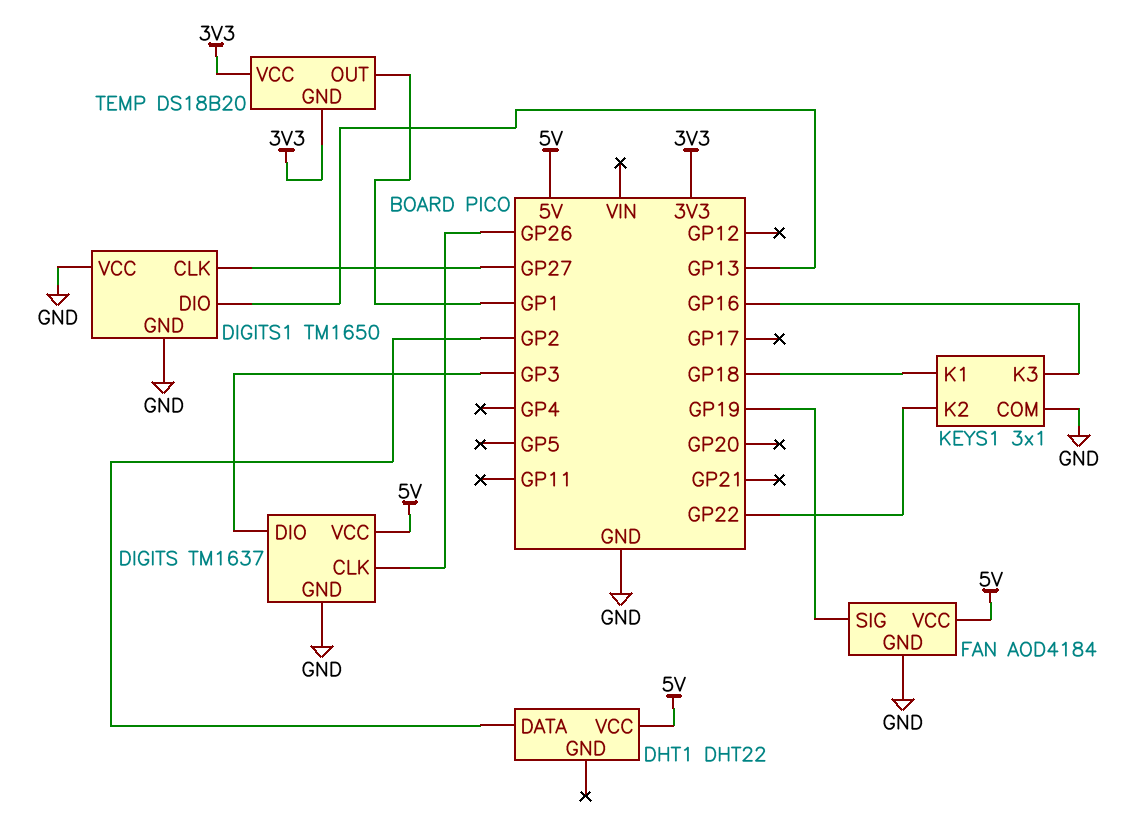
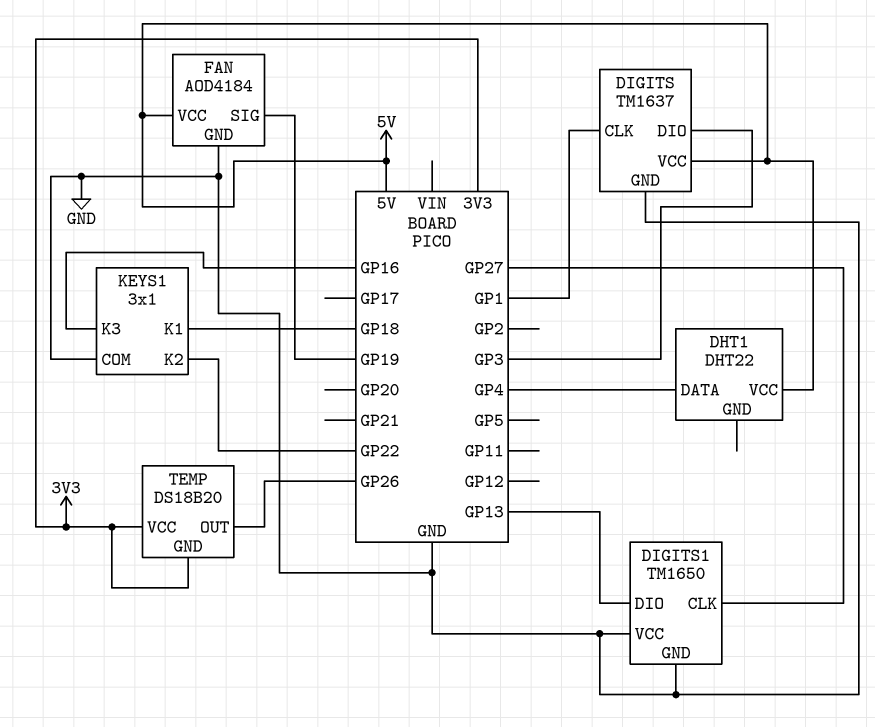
DHT1 pin DATA: GP2 -> GP4
DIGITS pin CLK: GP26 -> GP1
TEMP pin OUT: GP1 -> GP26

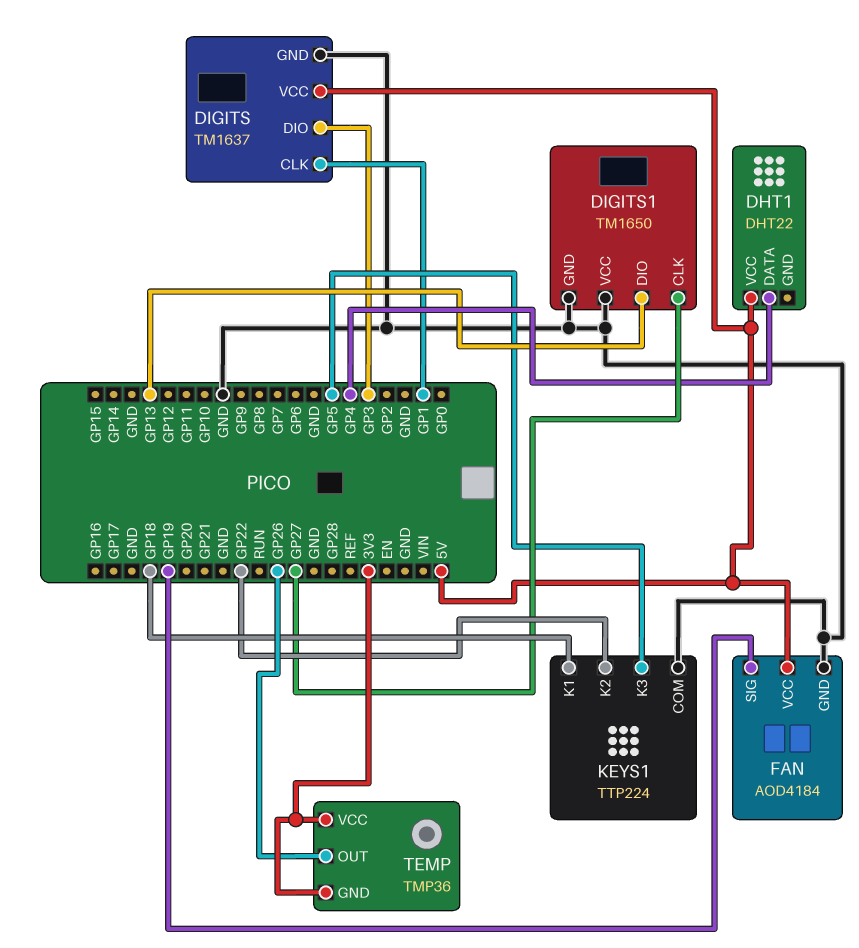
KEYS1: 3x1 -> TTP224
KEYS1 pin K3: GP16 -> GP5
TEMP: DS18B20 -> TMP36

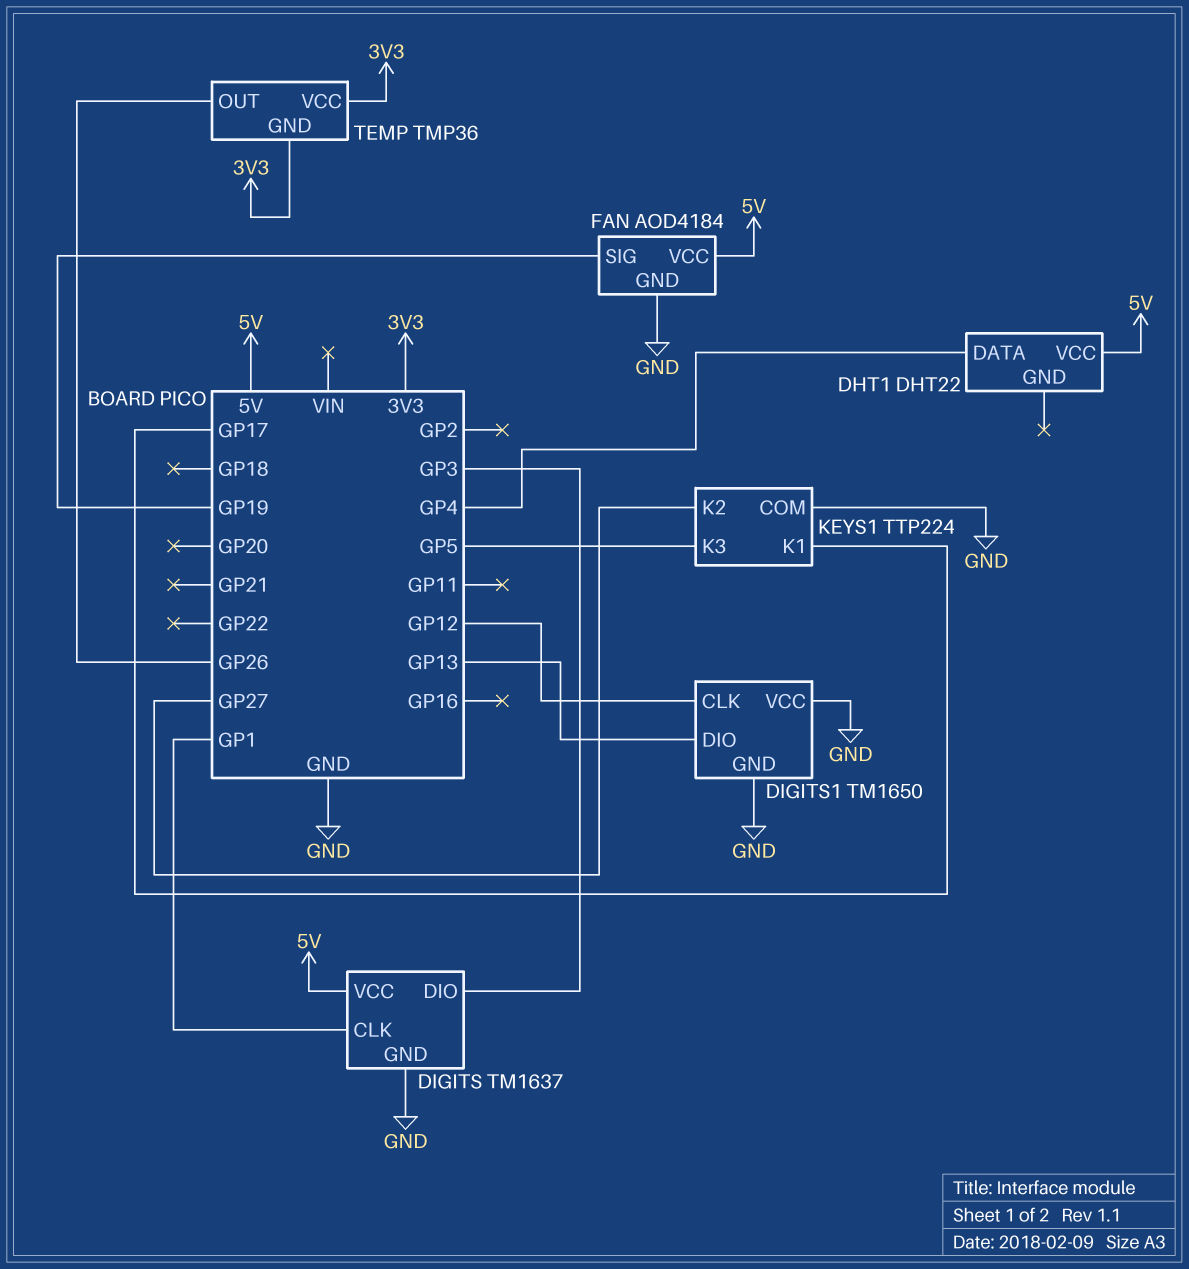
DIGITS1 pin CLK: GP27 -> GP12
KEYS1 pin K1: GP18 -> GP17
KEYS1 pin K2: GP22 -> GP27

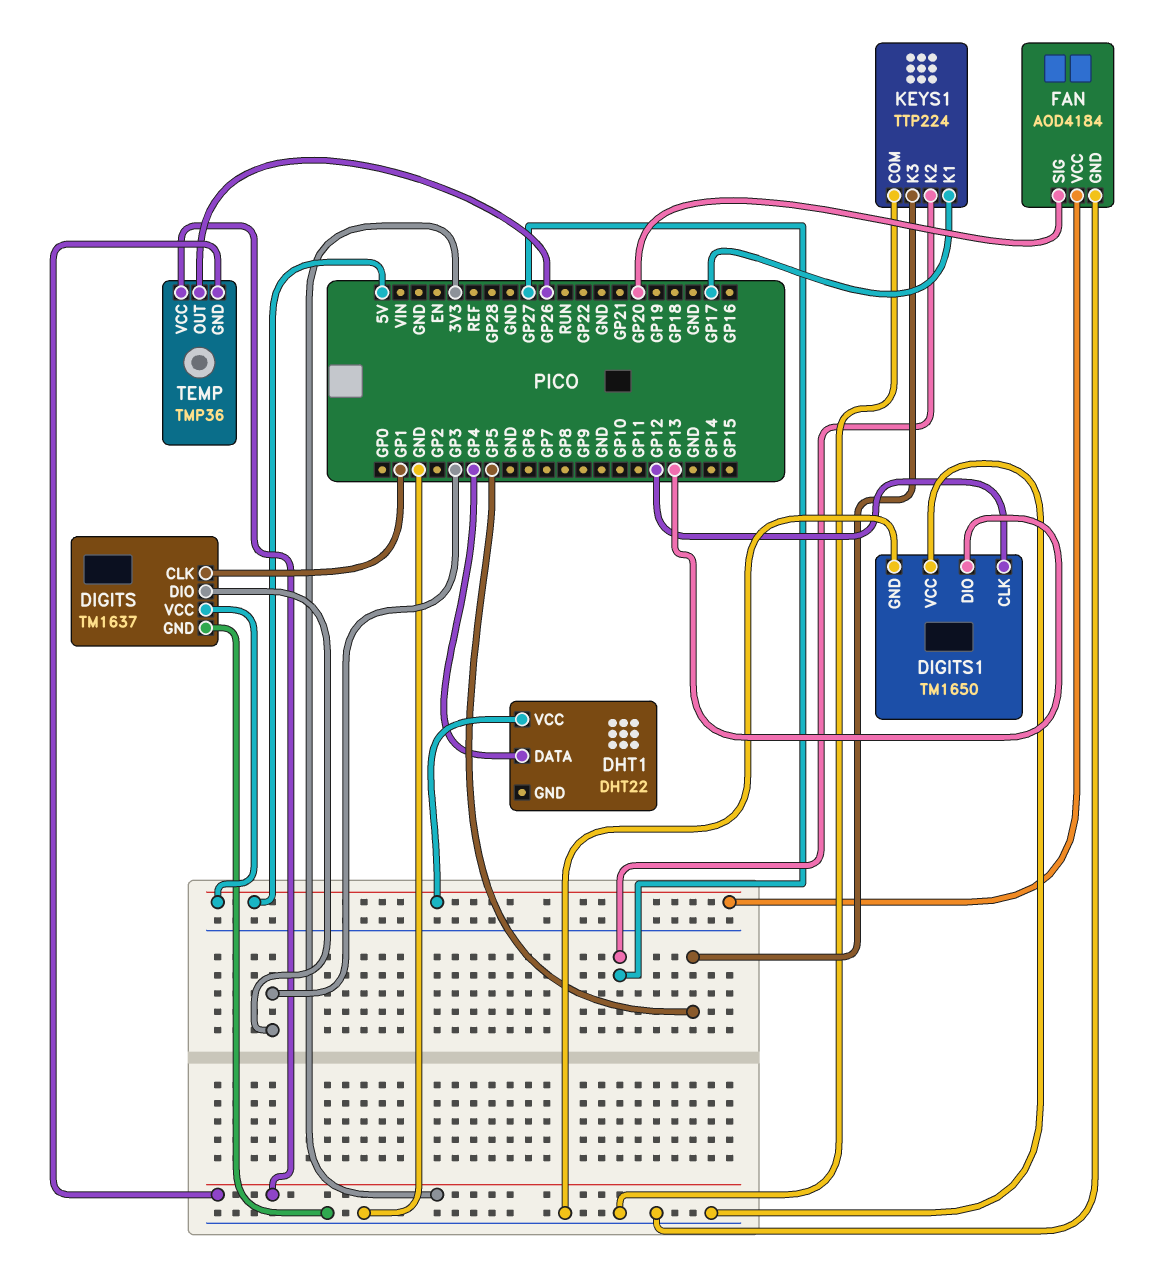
FAN pin SIG: GP19 -> GP20

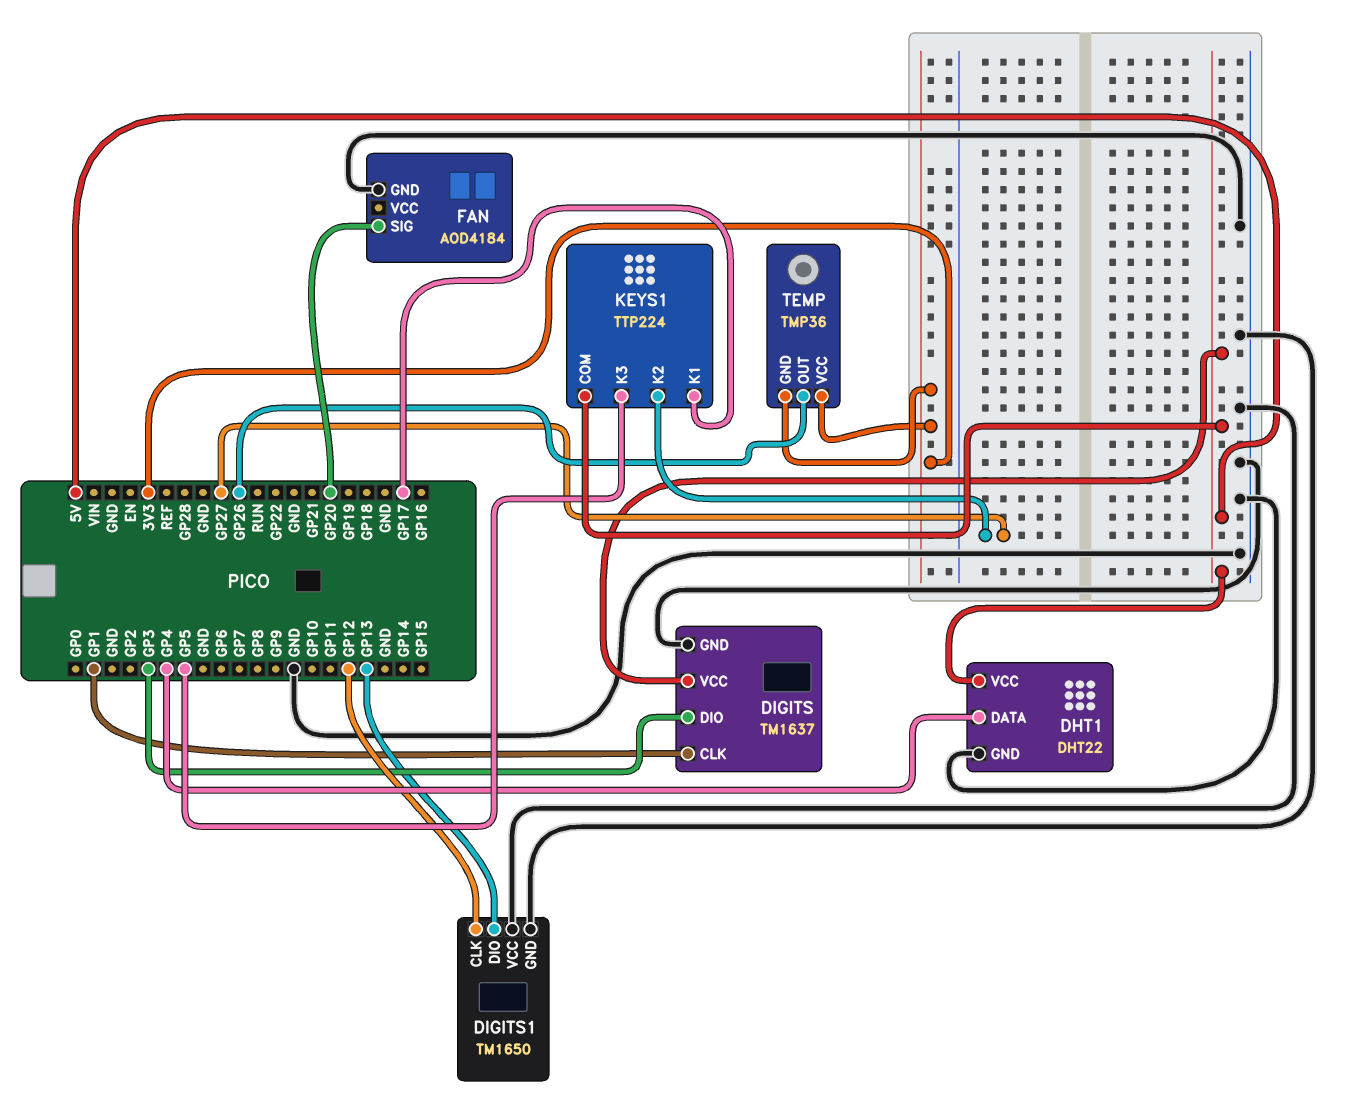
DHT1 pin GND: none -> GND
FAN pin VCC: 5V -> none
KEYS1 pin COM: GND -> 5V

